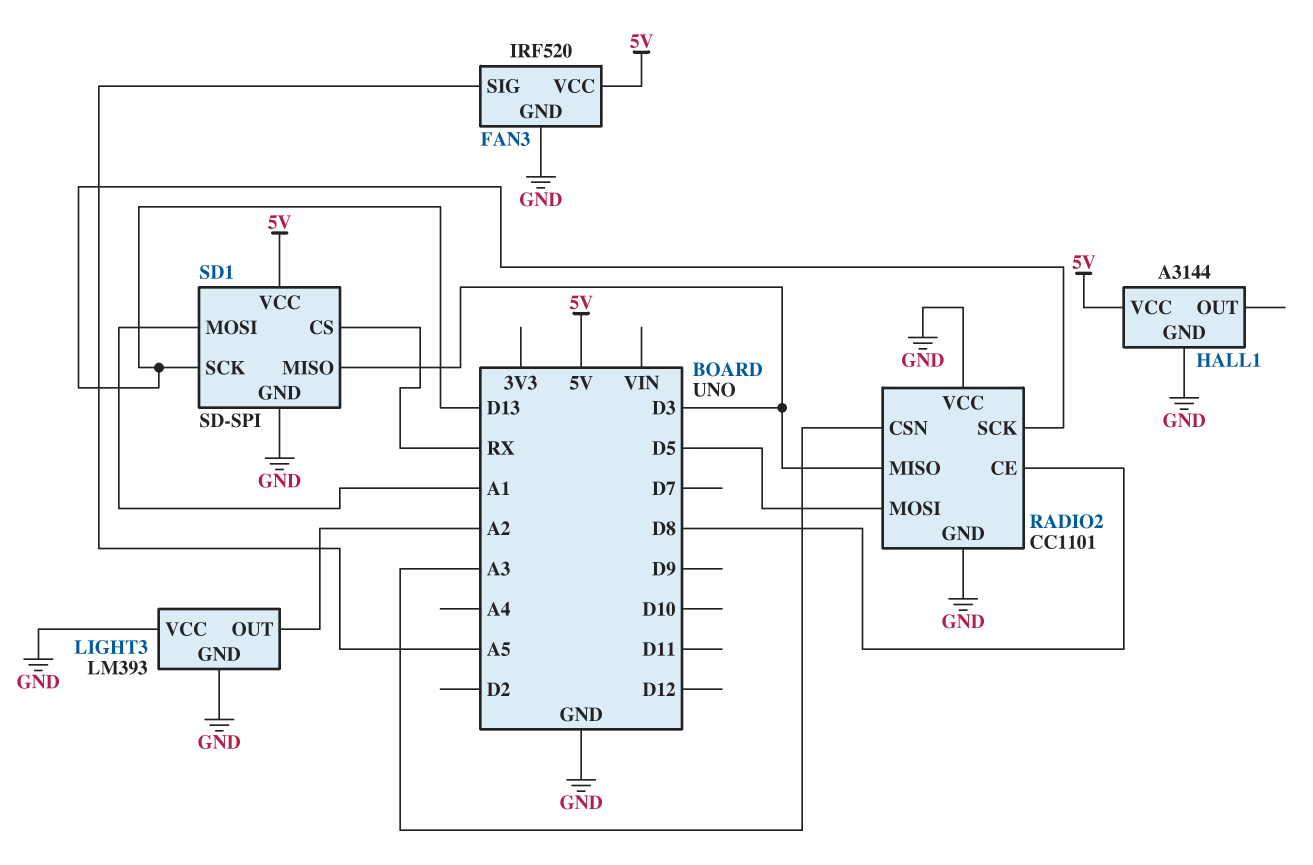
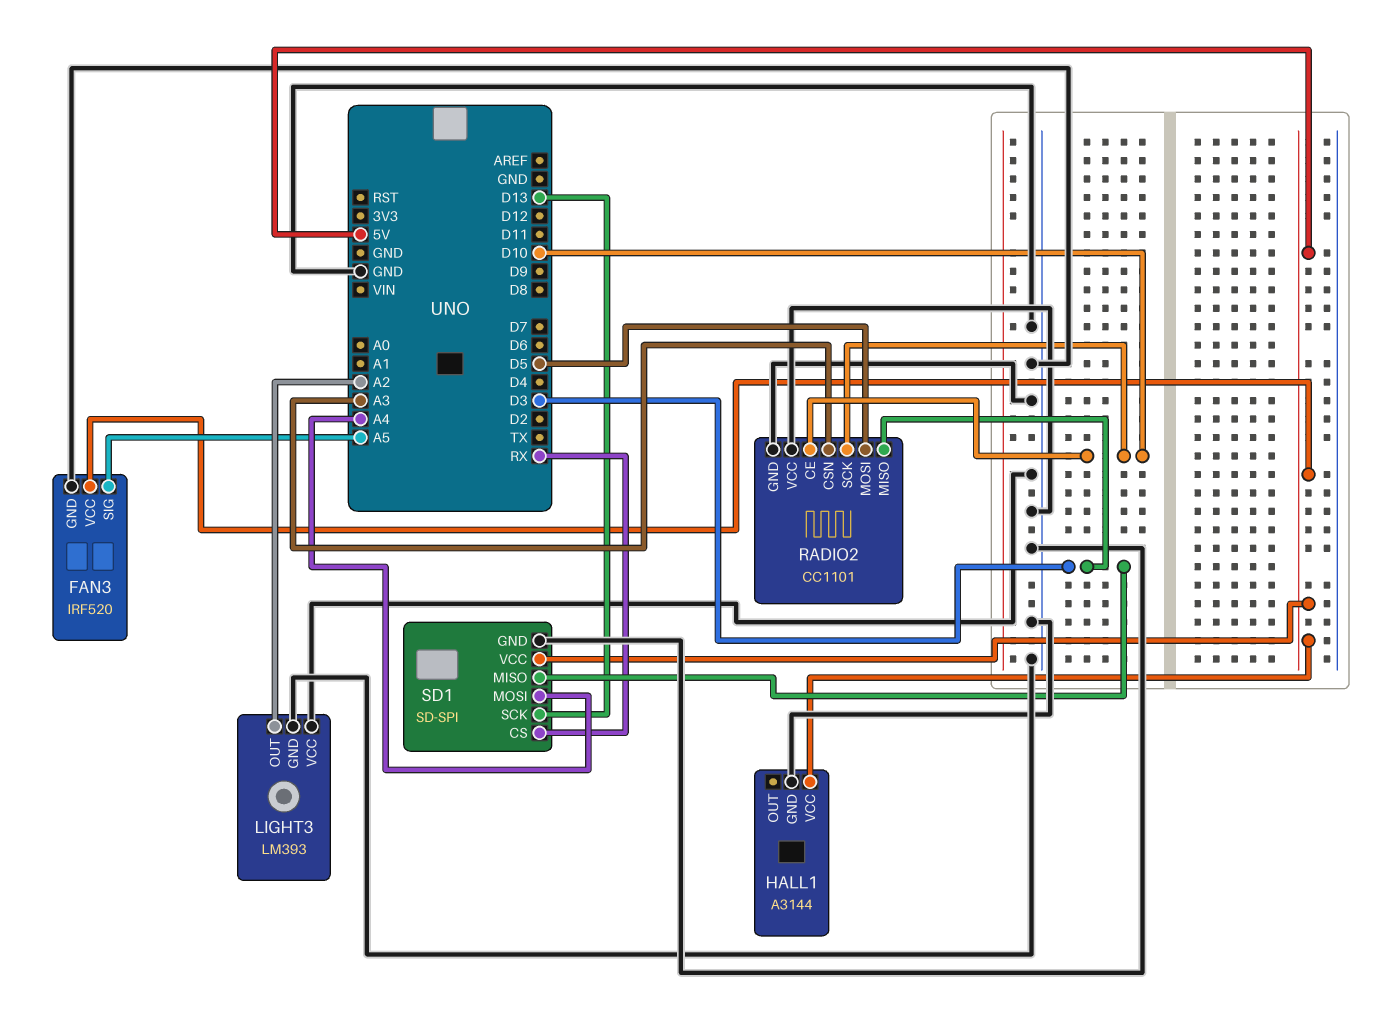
RADIO2 pin CE: D8 -> D10
RADIO2 pin SCK: D13 -> D10
SD1 pin MOSI: A1 -> A4

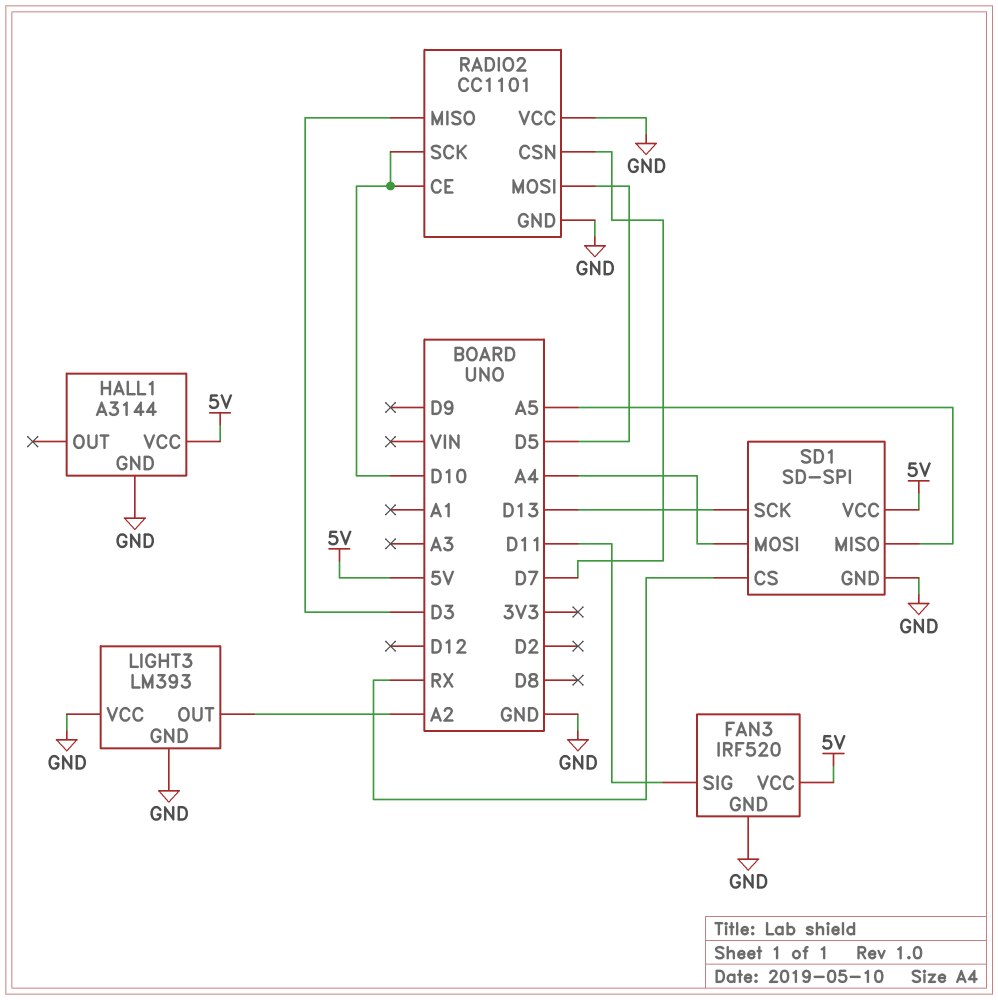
FAN3 pin SIG: A5 -> D11
RADIO2 pin CSN: A3 -> D7
SD1 pin MISO: D3 -> A5

